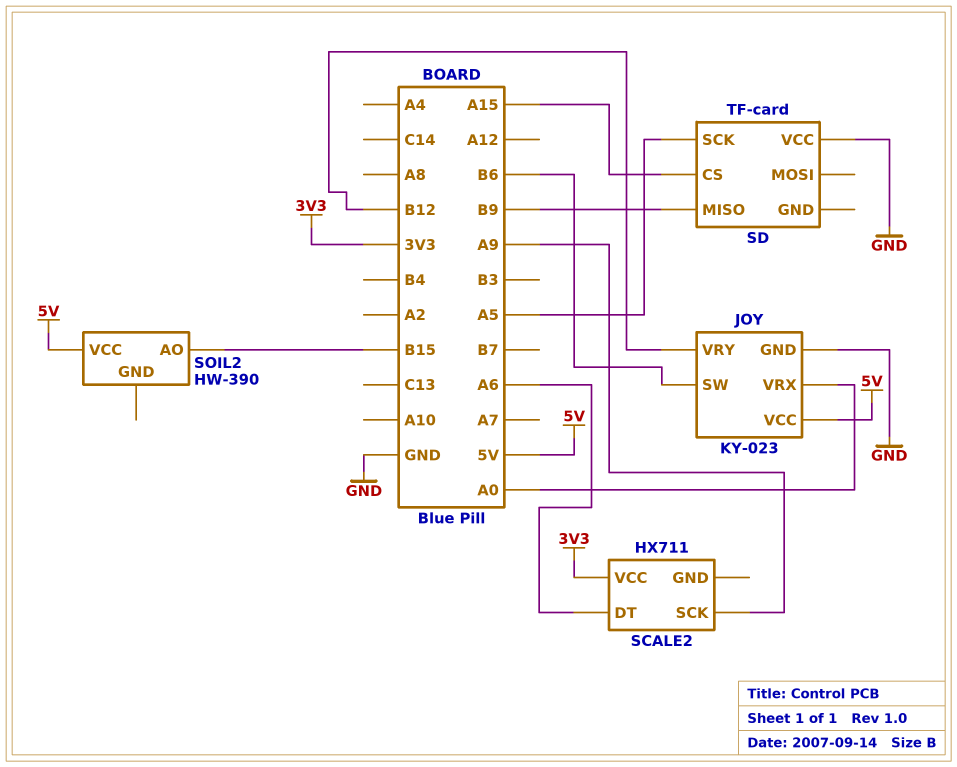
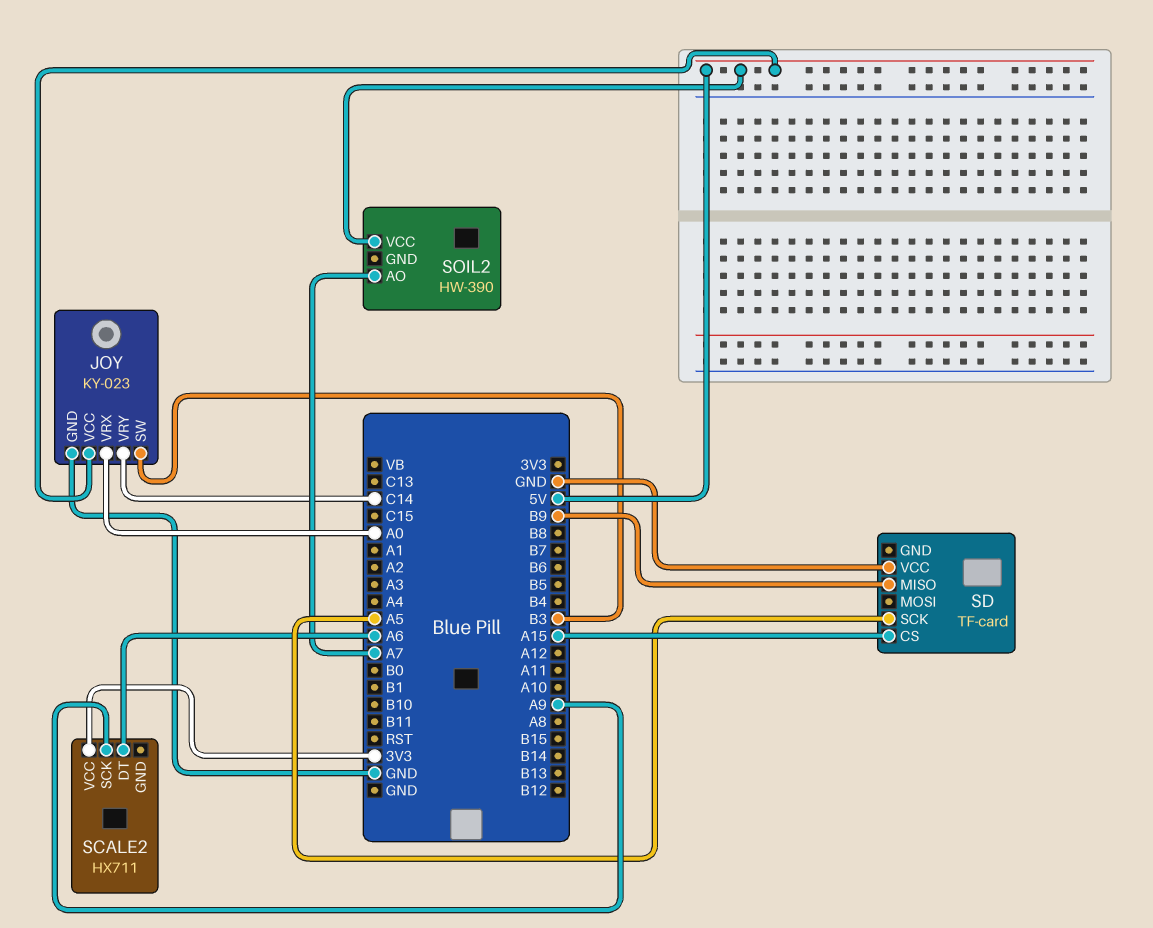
JOY pin SW: B6 -> B3
JOY pin VRY: B12 -> C14
SOIL2 pin AO: B15 -> A7

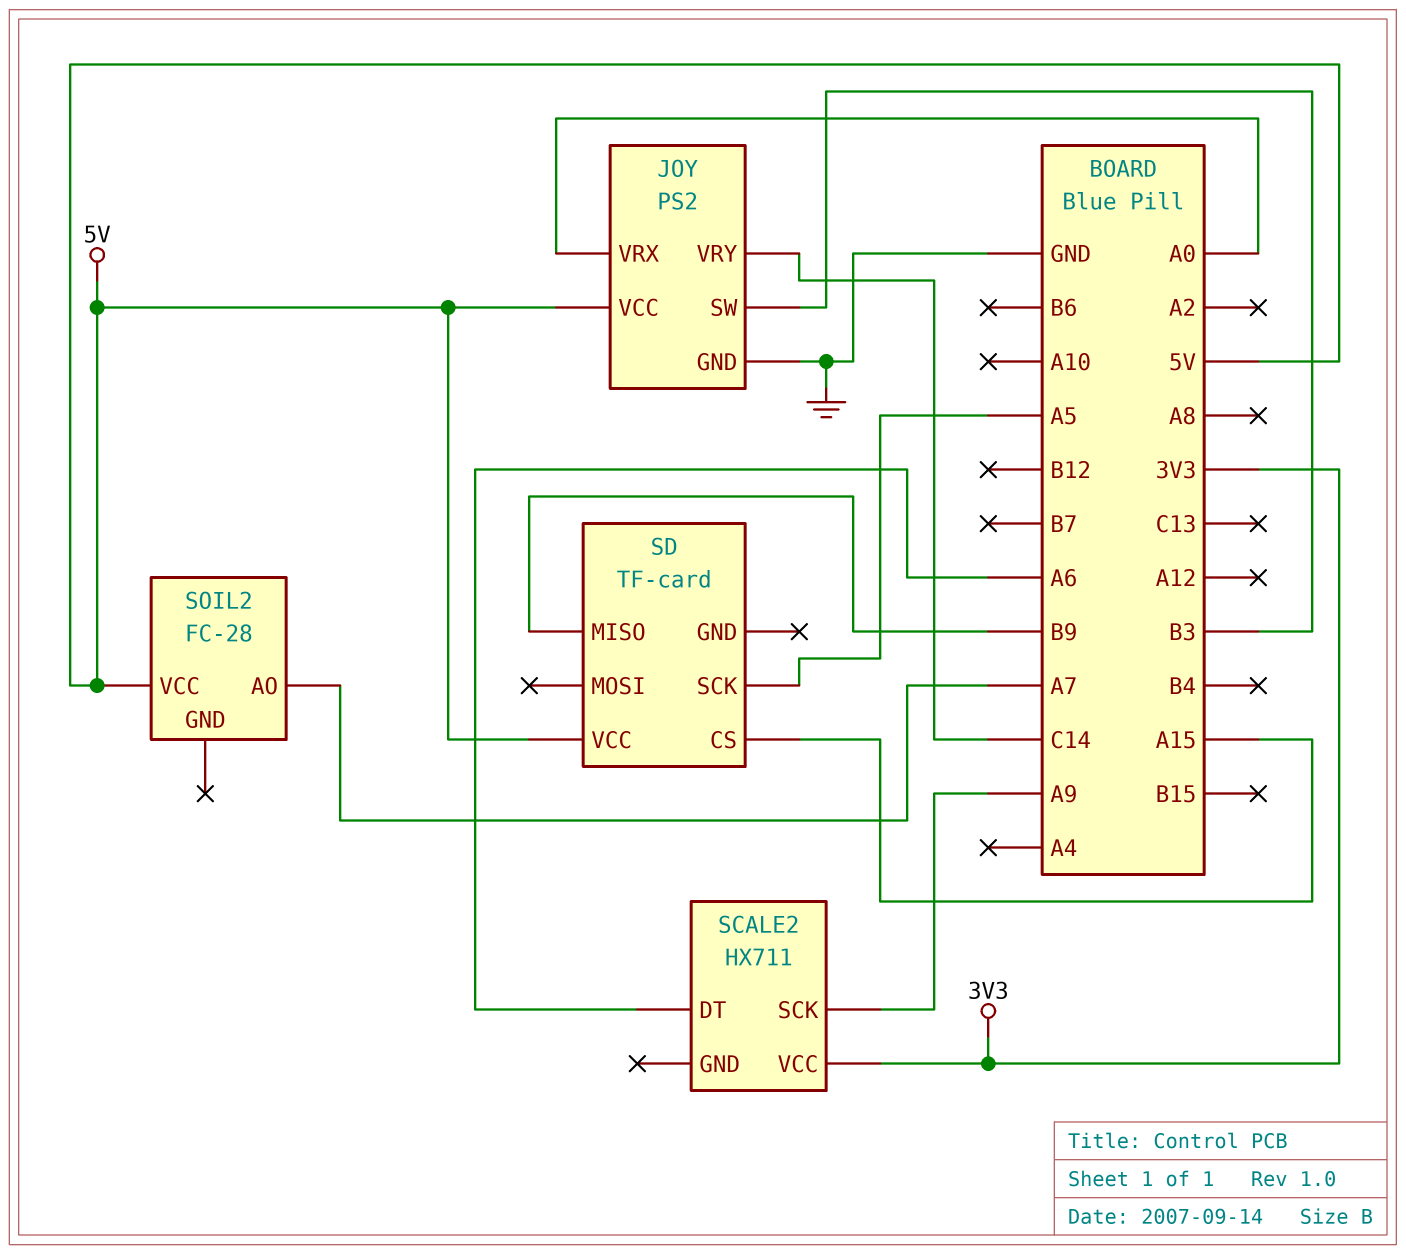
JOY: KY-023 -> PS2
SD pin VCC: GND -> 5V
SOIL2: HW-390 -> FC-28

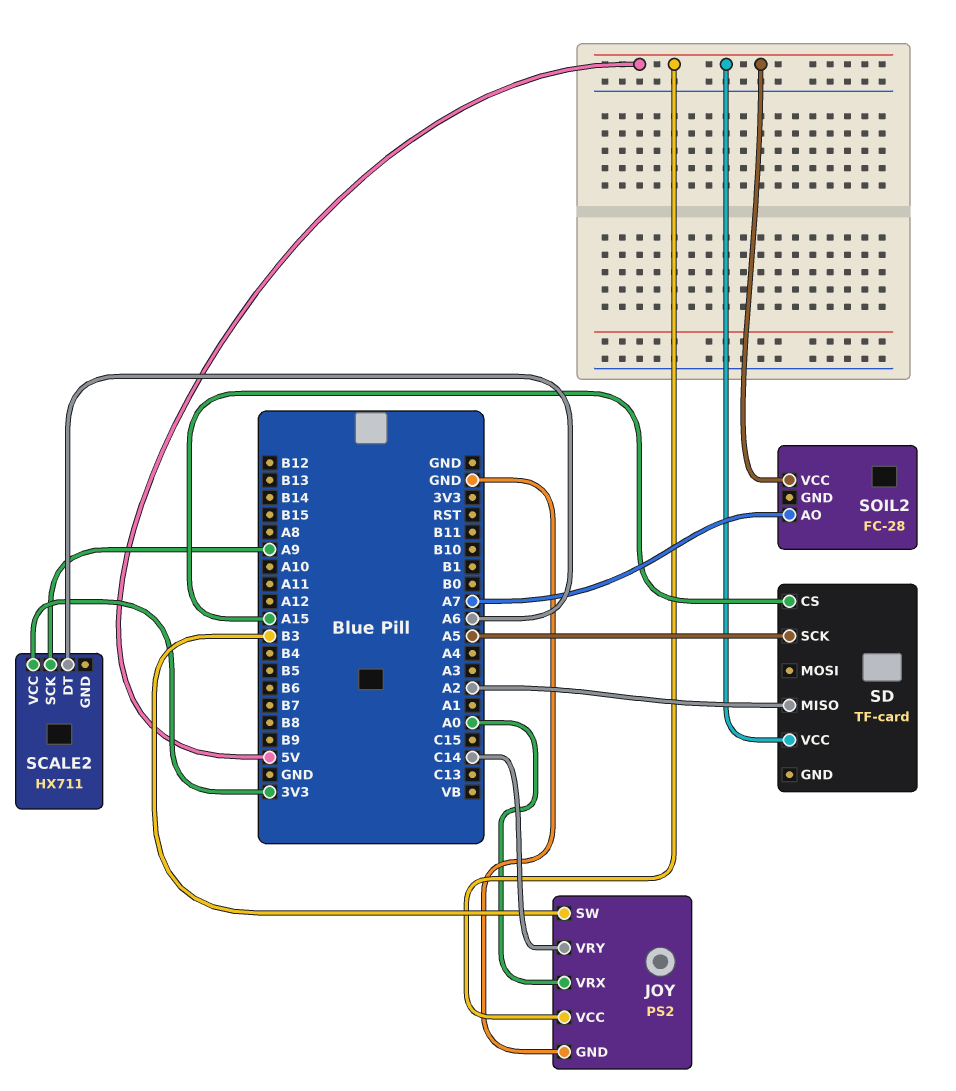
SD pin MISO: B9 -> A2

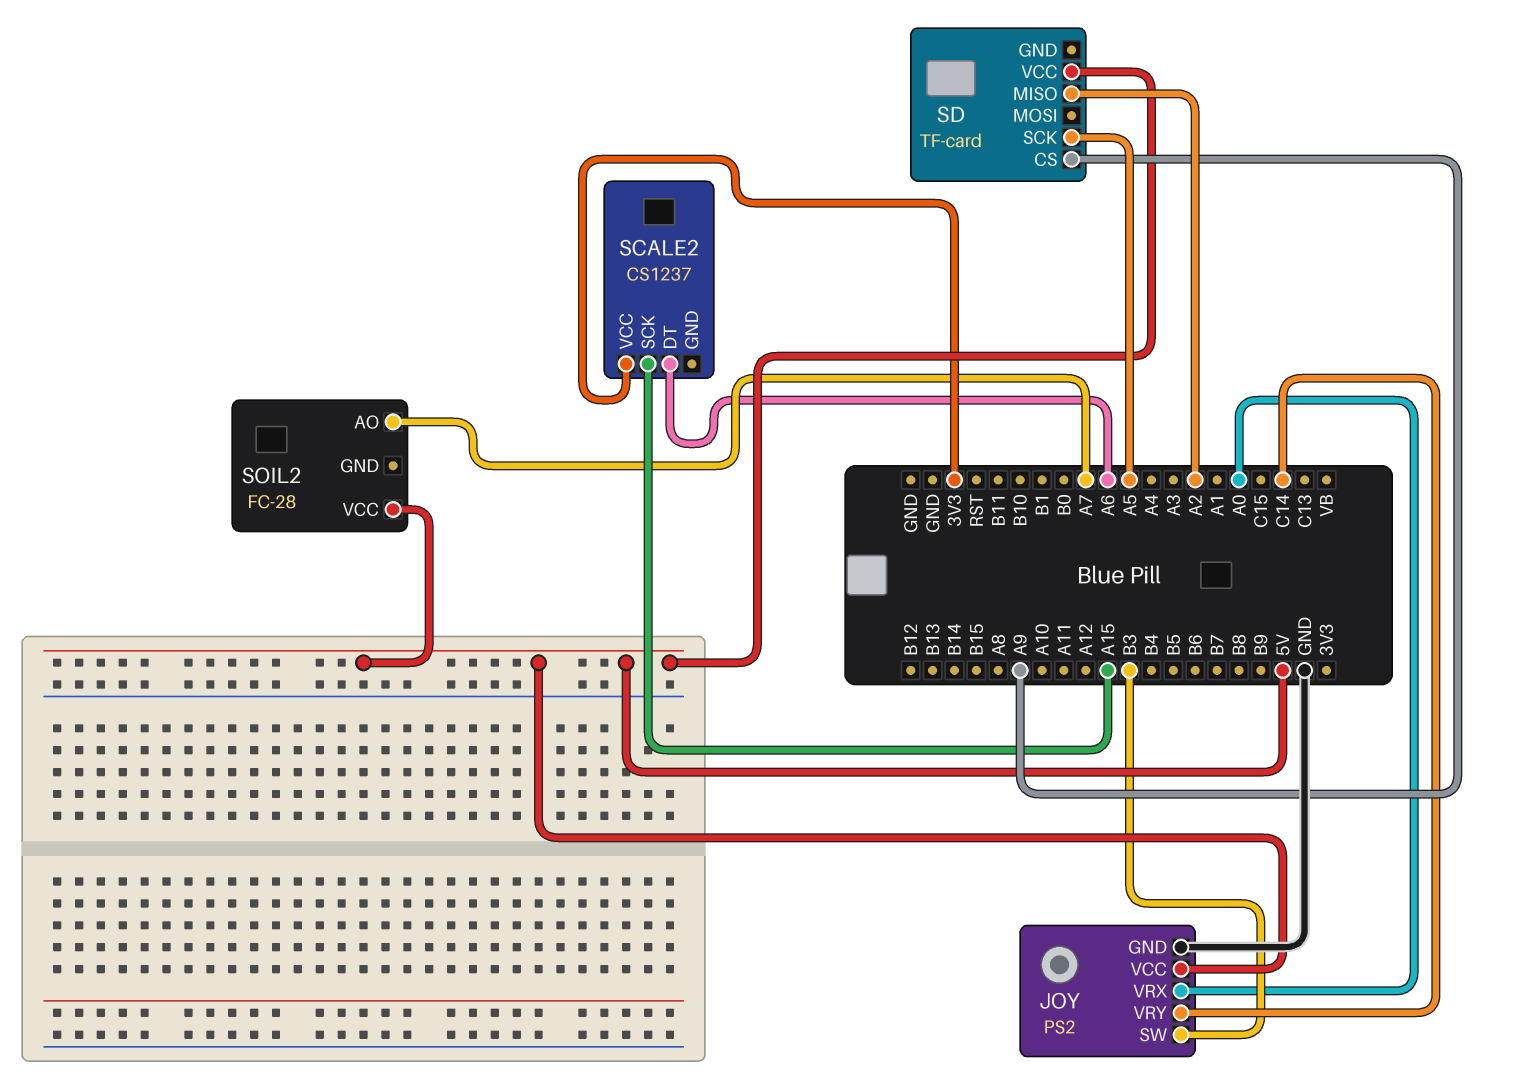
SCALE2: HX711 -> CS1237
SCALE2 pin SCK: A9 -> A15
SD pin CS: A15 -> A9

